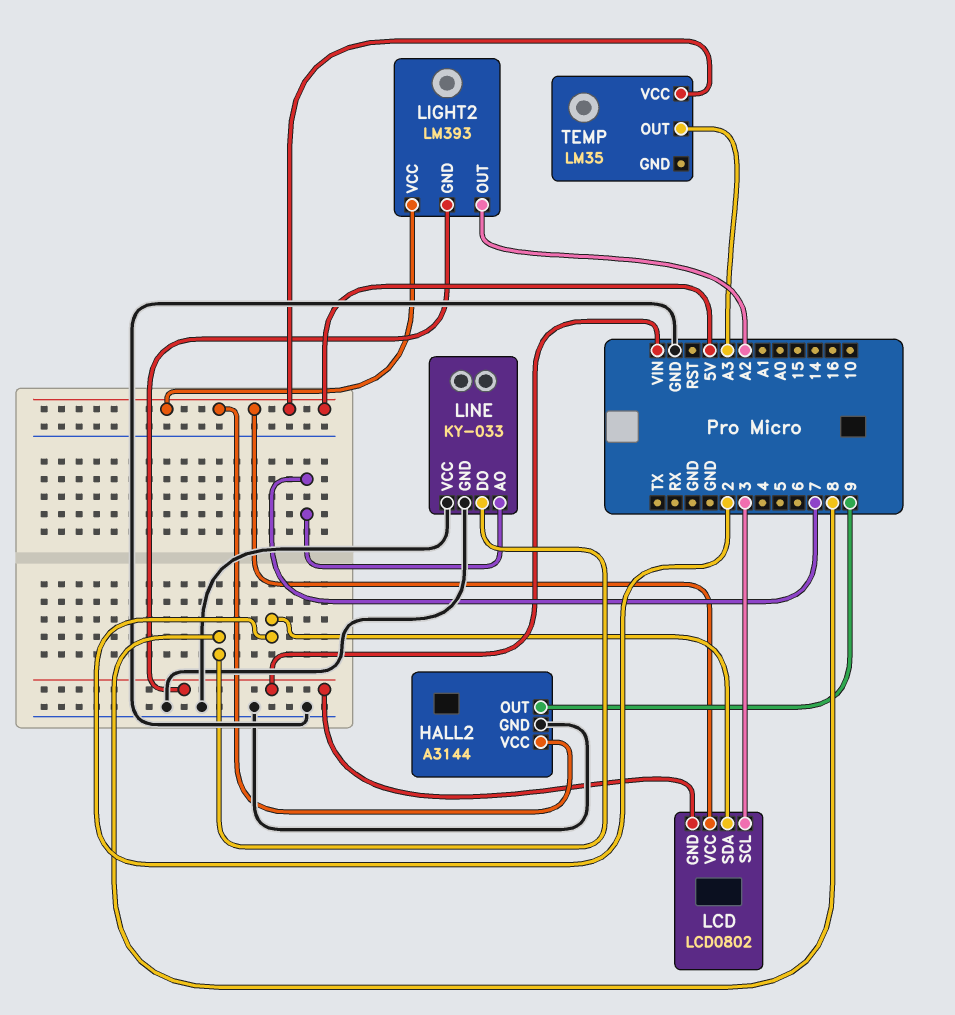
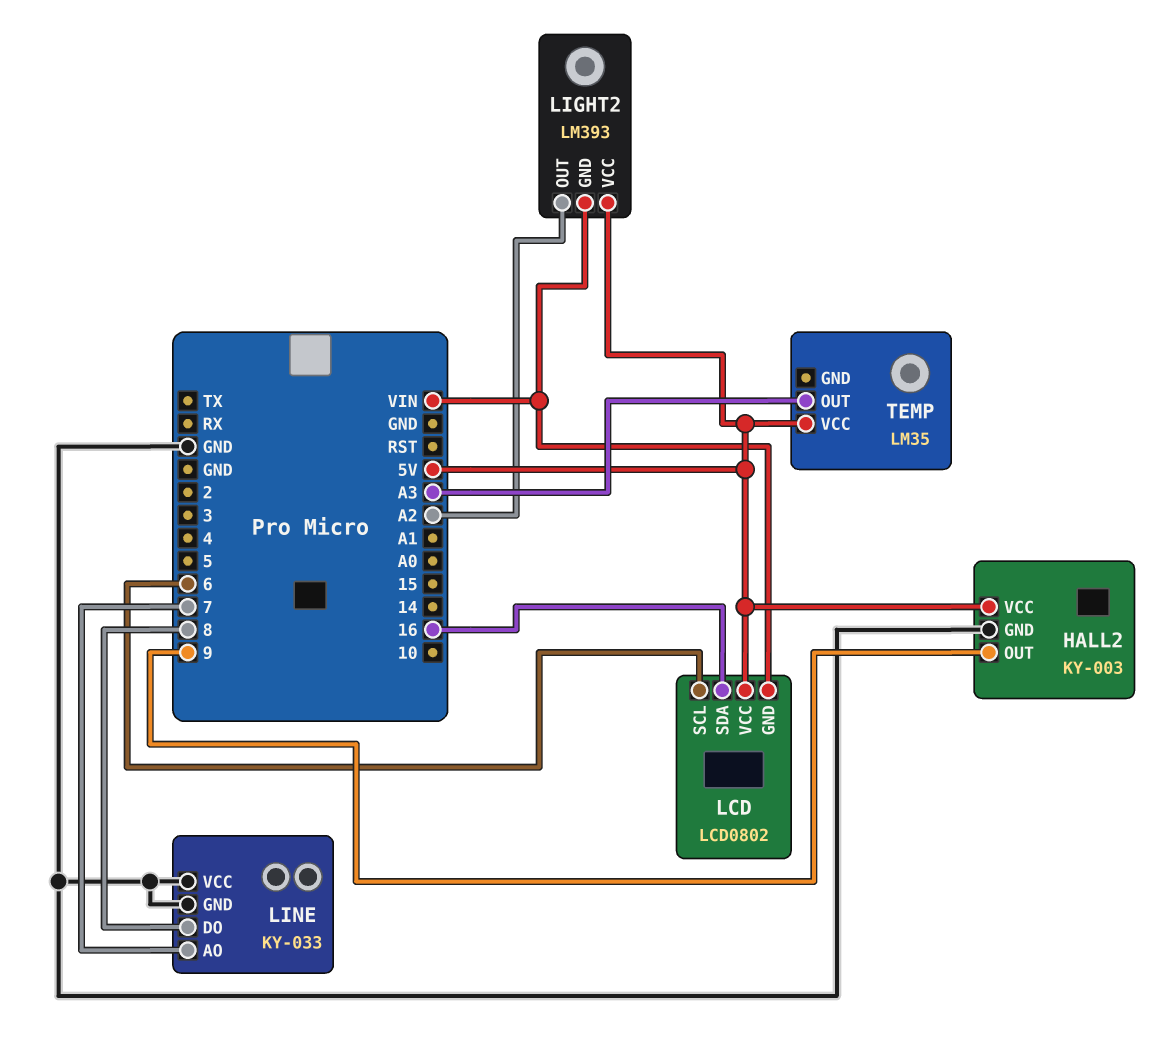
HALL2: A3144 -> KY-003
LCD pin SCL: 3 -> 6
LCD pin SDA: 2 -> 16

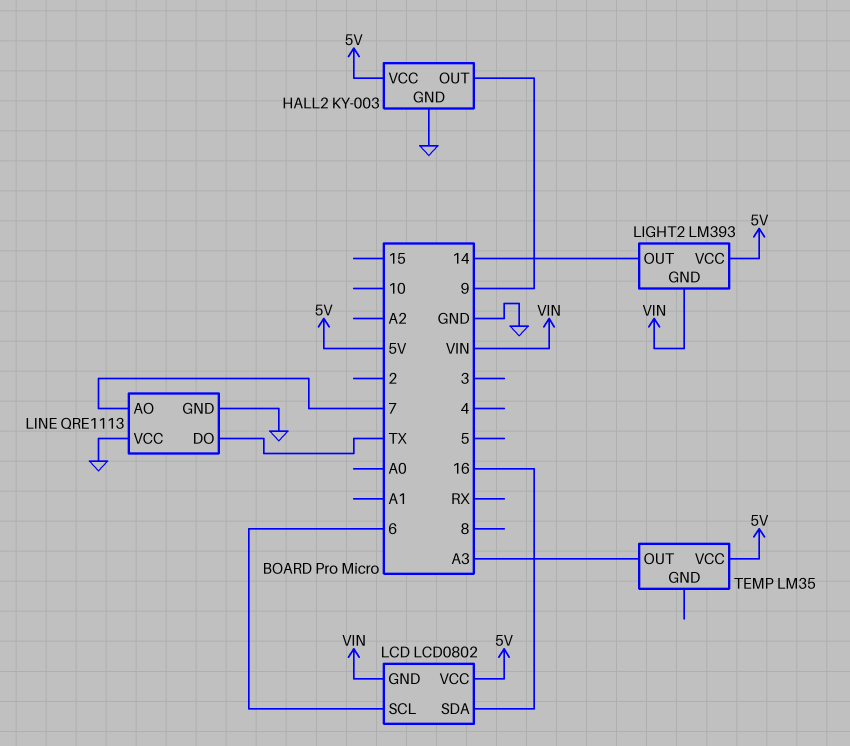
LIGHT2 pin OUT: A2 -> 14
LINE: KY-033 -> QRE1113
LINE pin DO: 8 -> TX

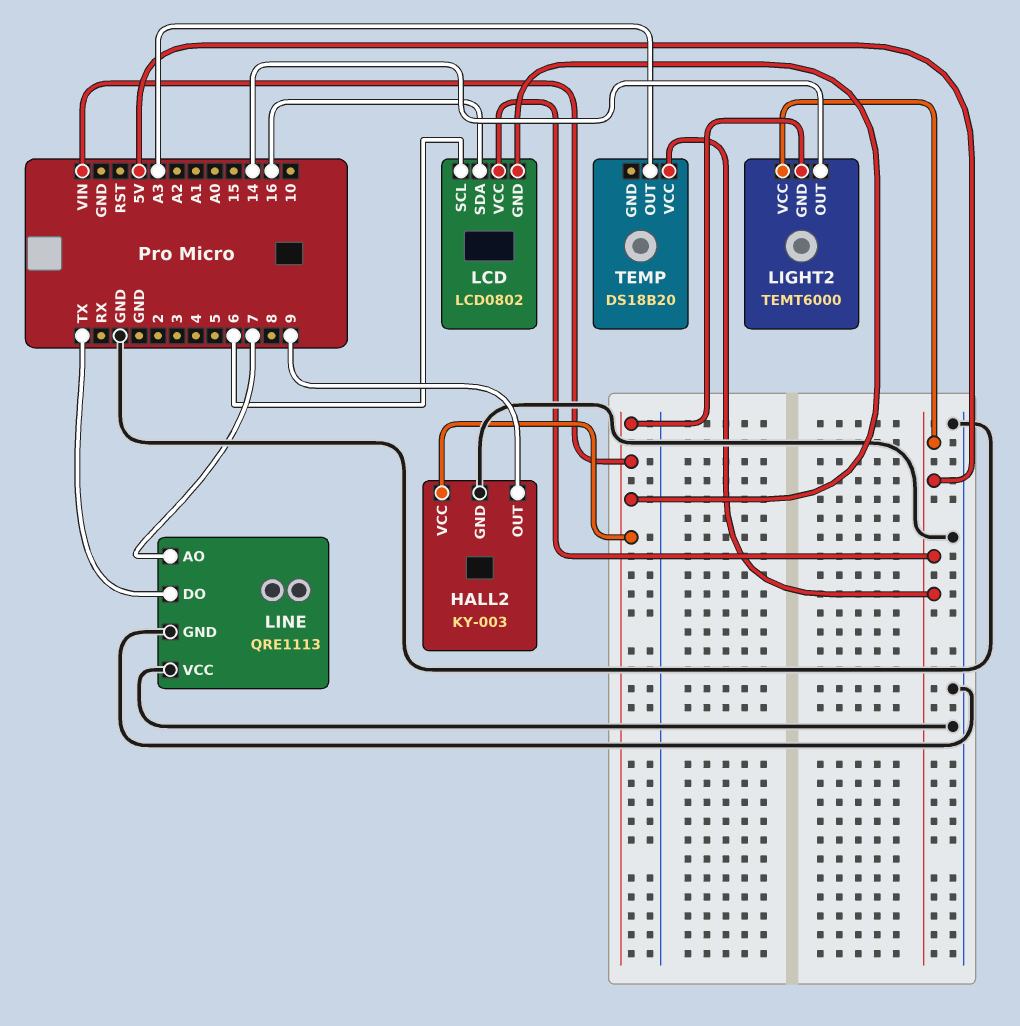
HALL2 pin VCC: 5V -> VIN
LIGHT2: LM393 -> TEMT6000
TEMP: LM35 -> DS18B20

